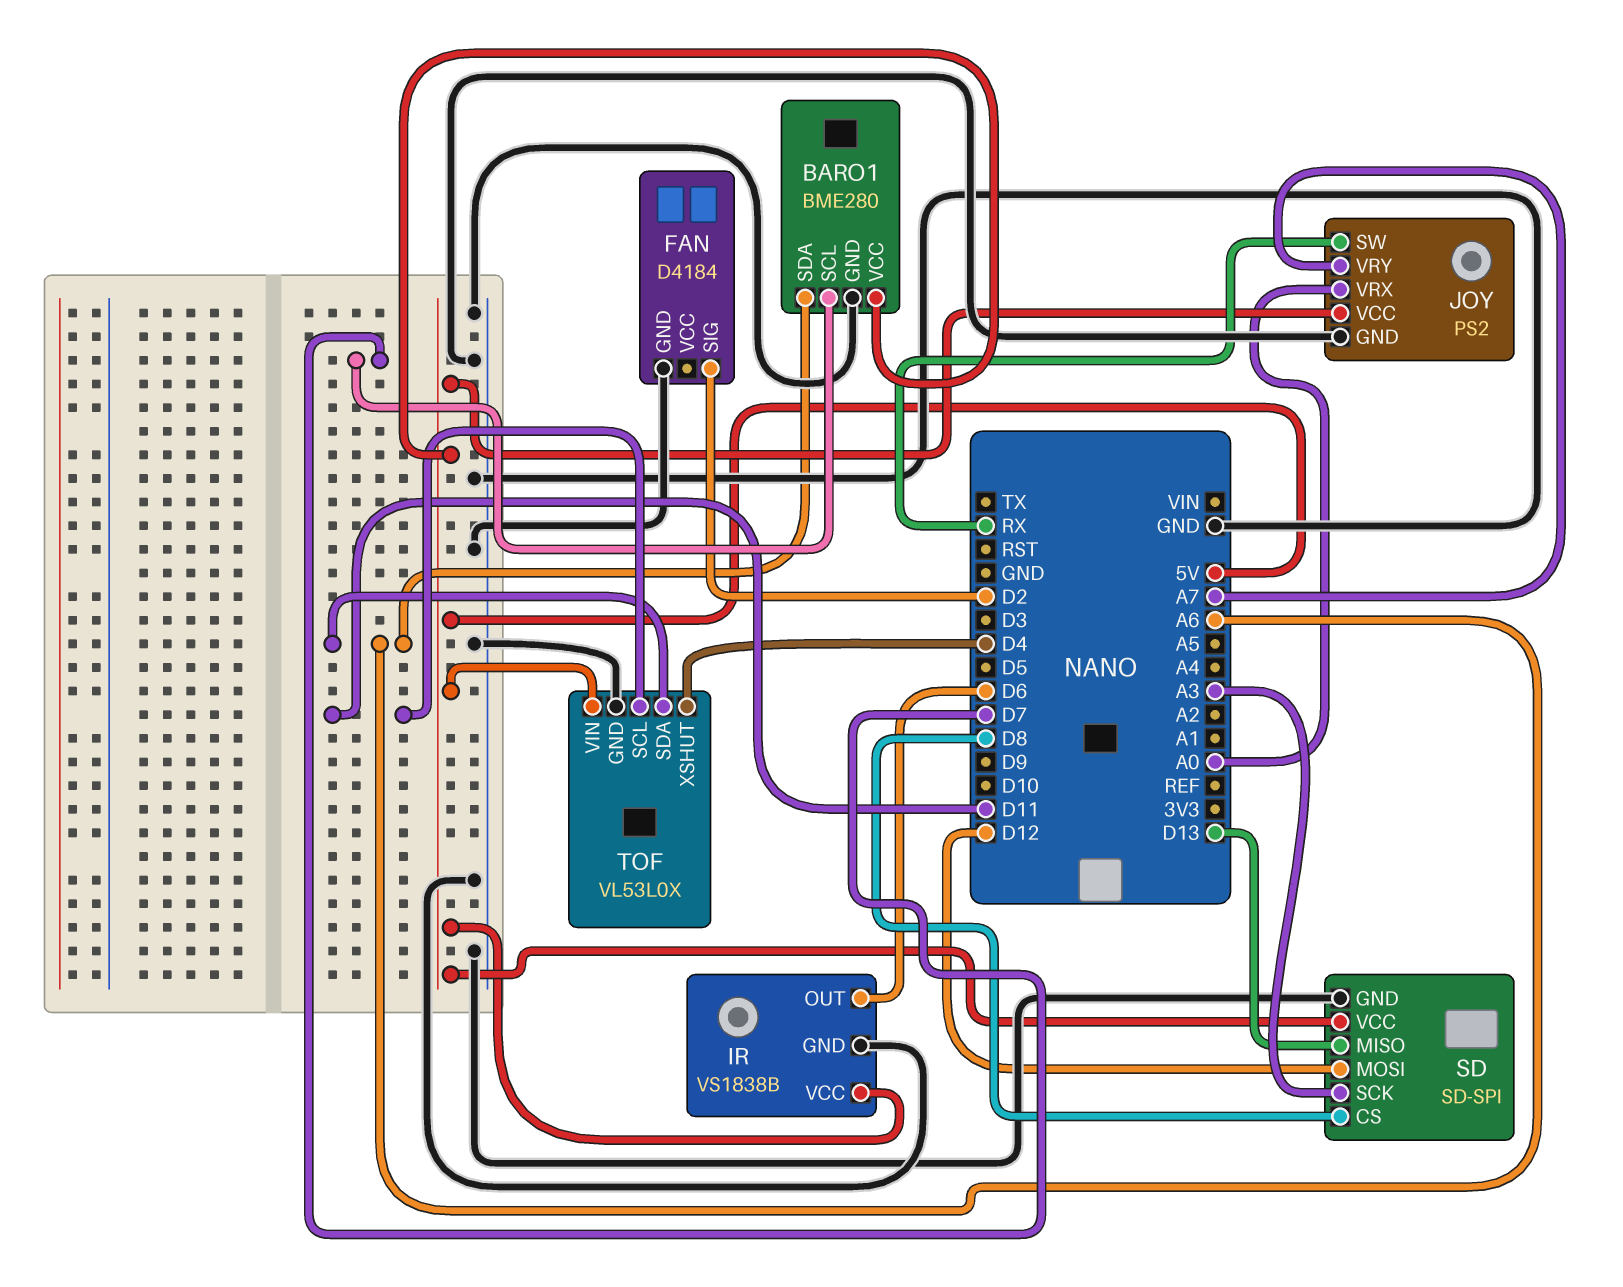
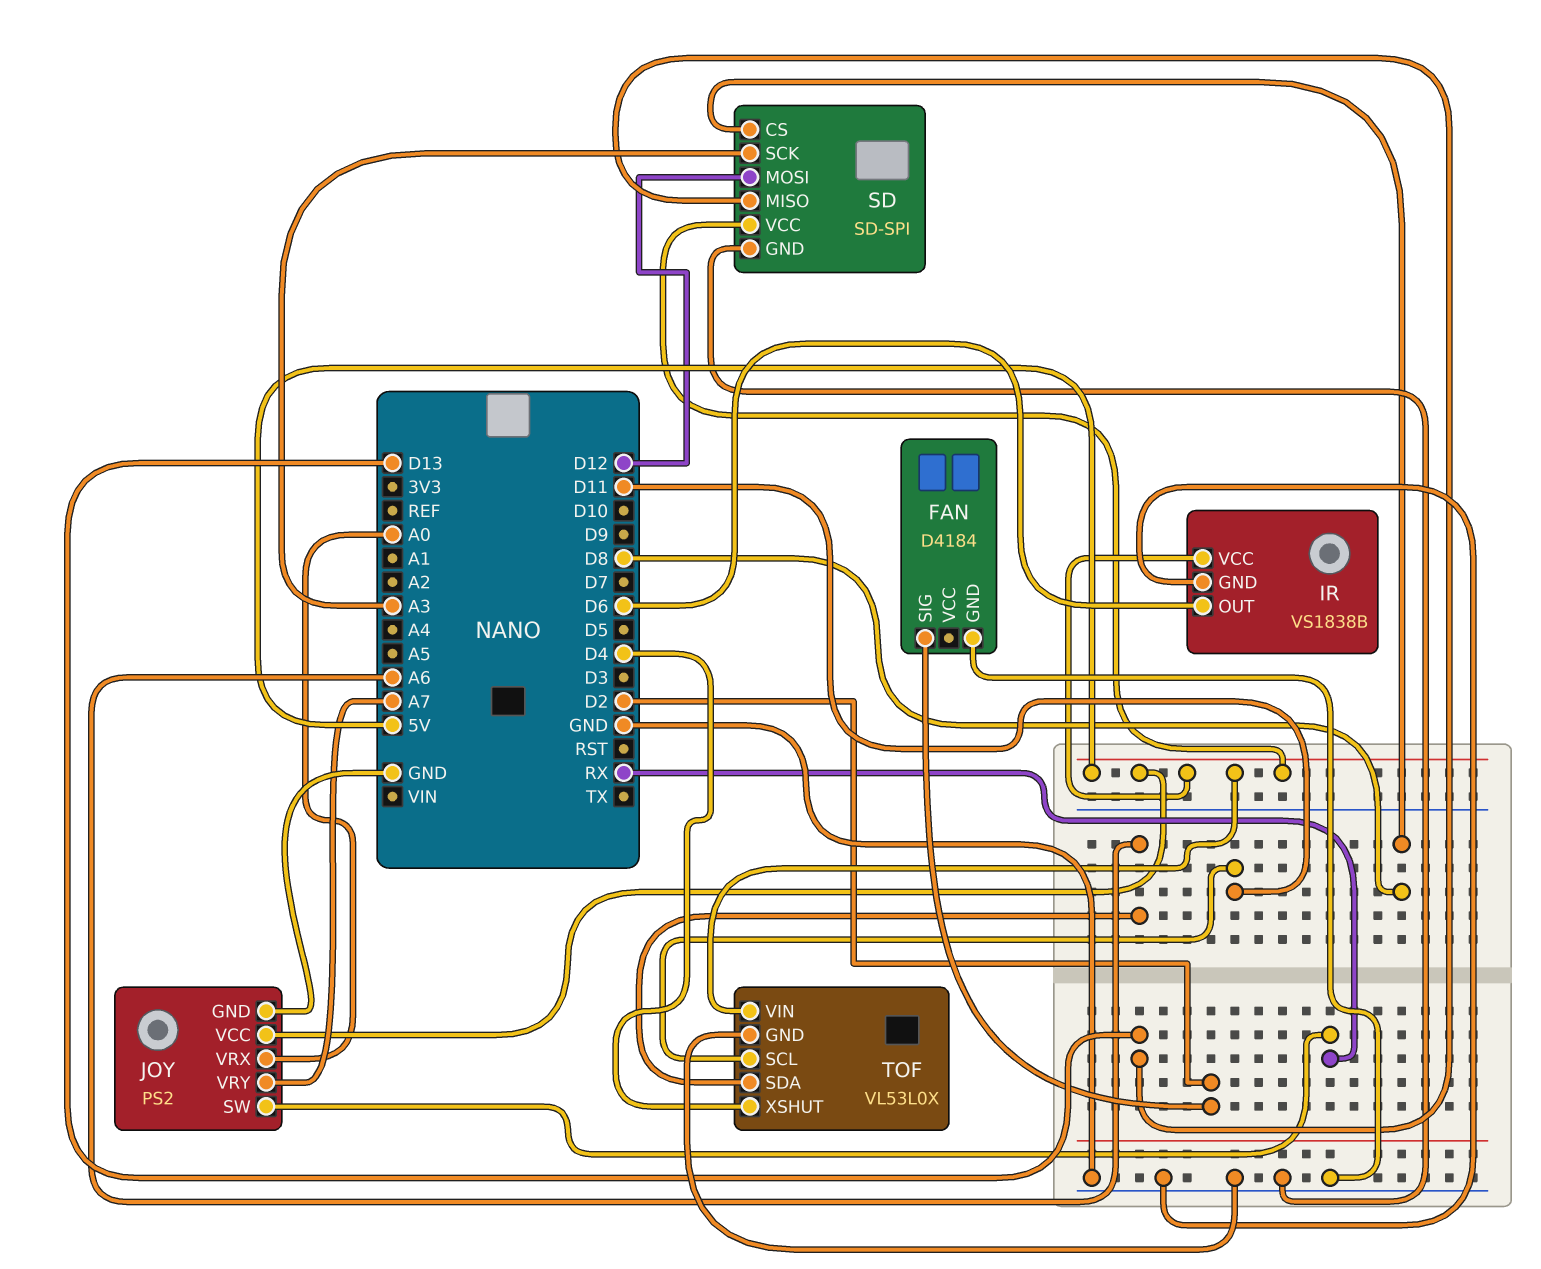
BARO1: BME280 -> none
BARO1 pin GND: GND -> none
BARO1 pin SCL: D7 -> none
BARO1 pin SDA: A6 -> none
BARO1 pin VCC: 5V -> none

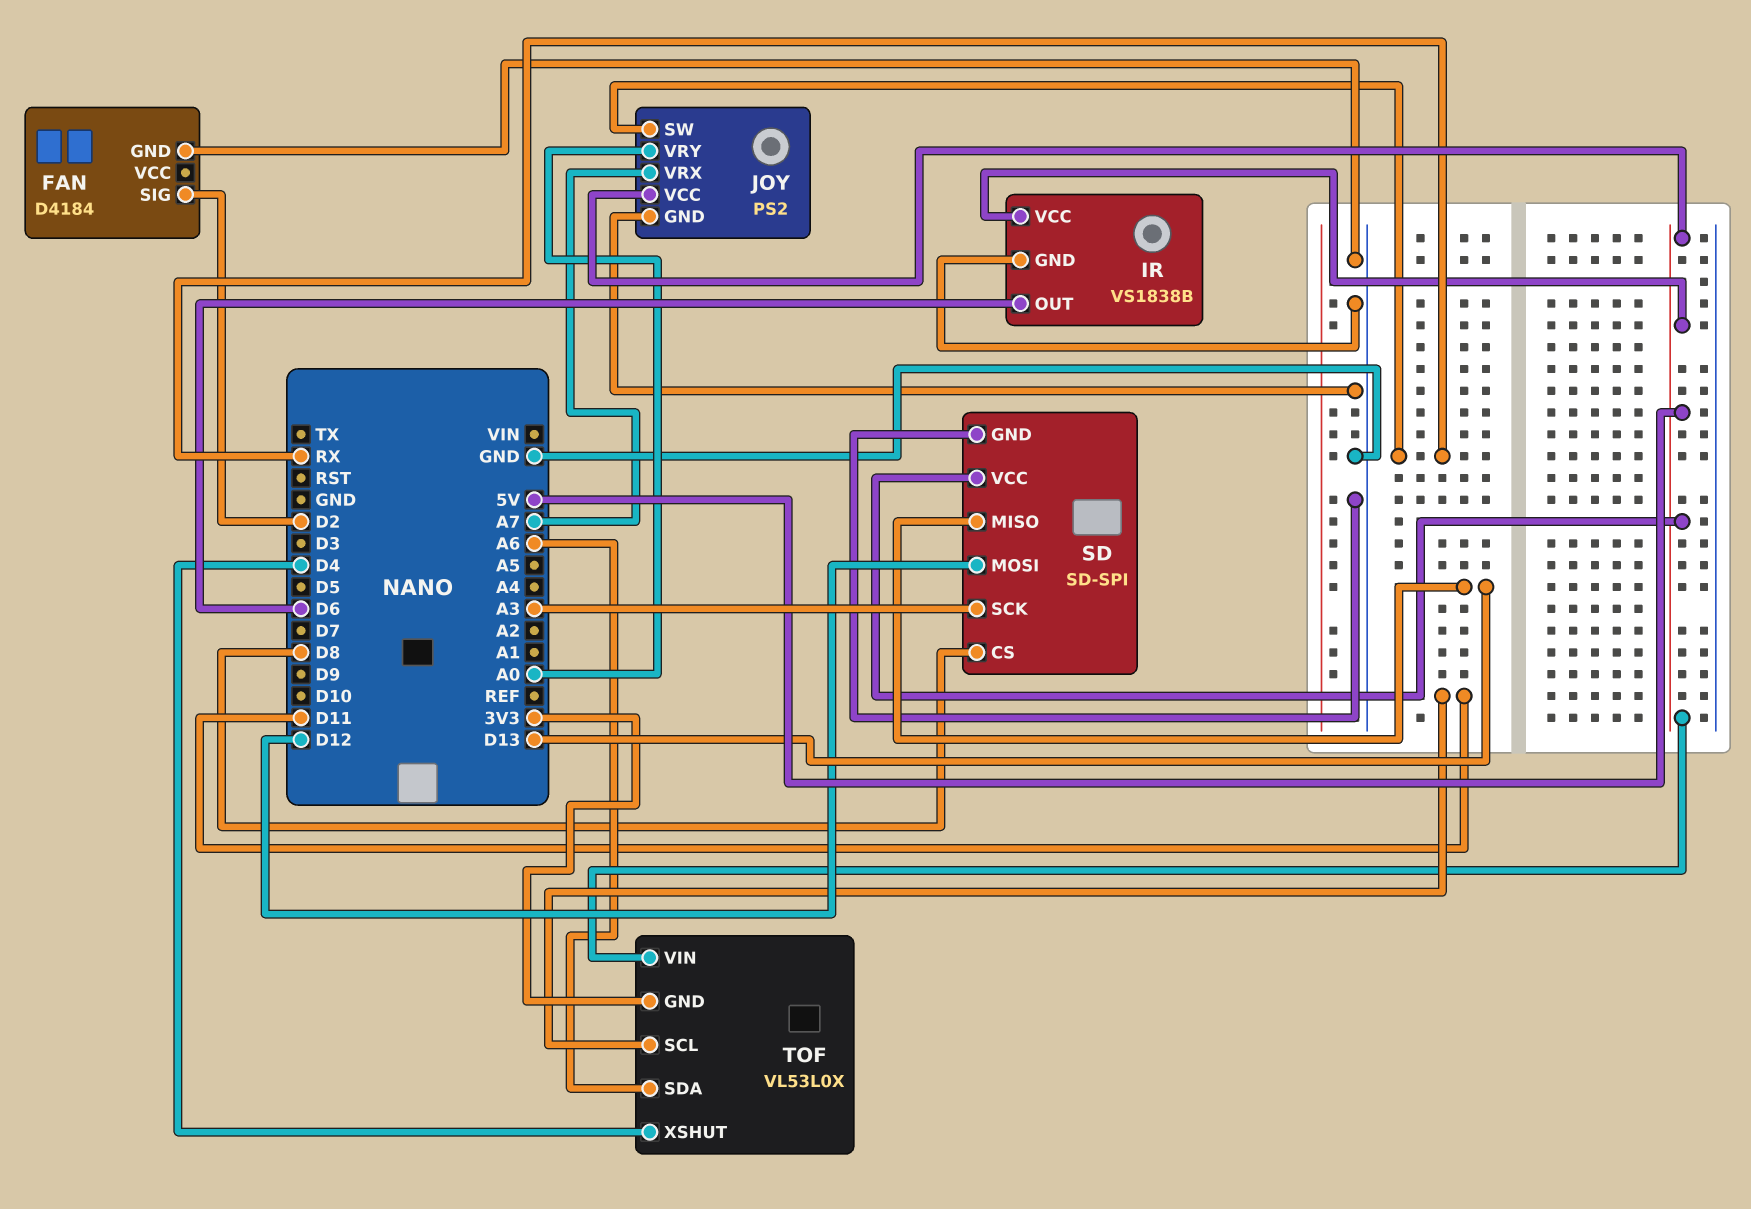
JOY pin VRX: A0 -> A7
JOY pin VRY: A7 -> A0
TOF pin GND: GND -> 3V3

